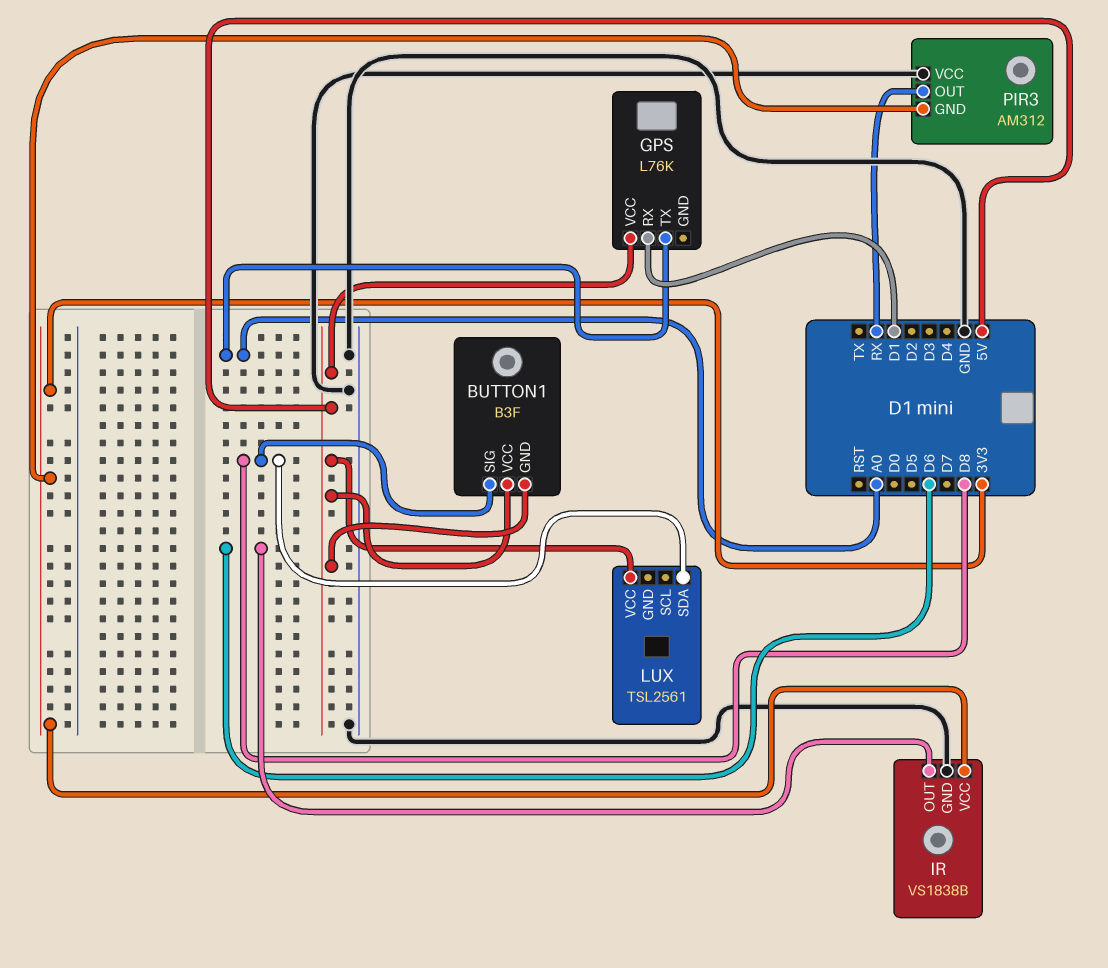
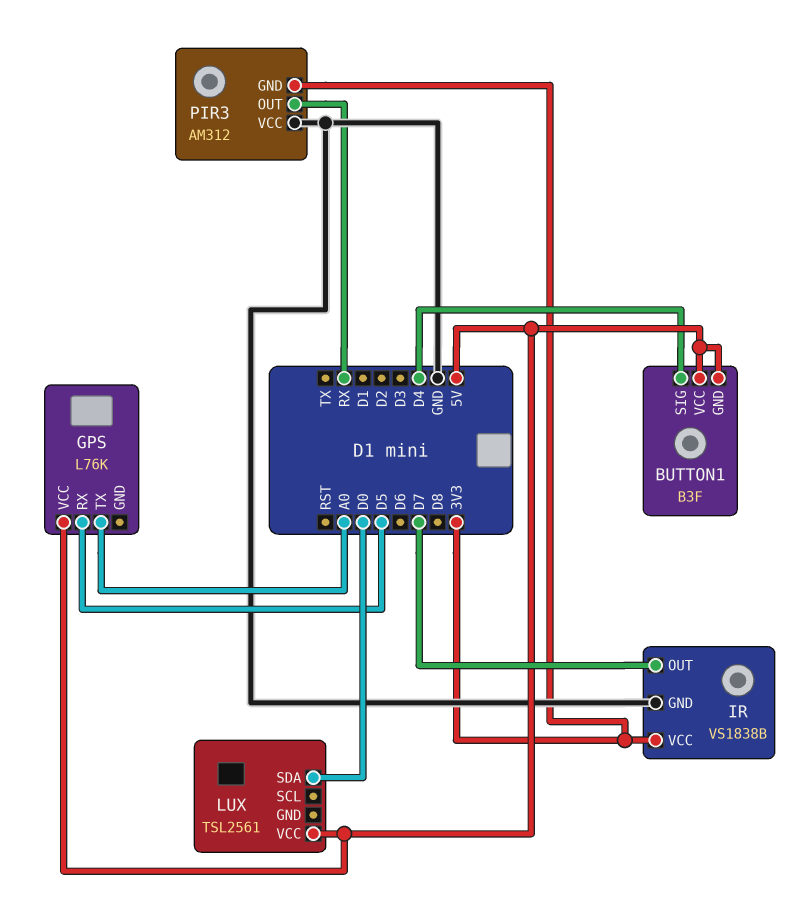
BUTTON1 pin SIG: D8 -> D4
GPS pin RX: D1 -> D5
IR pin OUT: D6 -> D7
LUX pin SDA: D8 -> D0

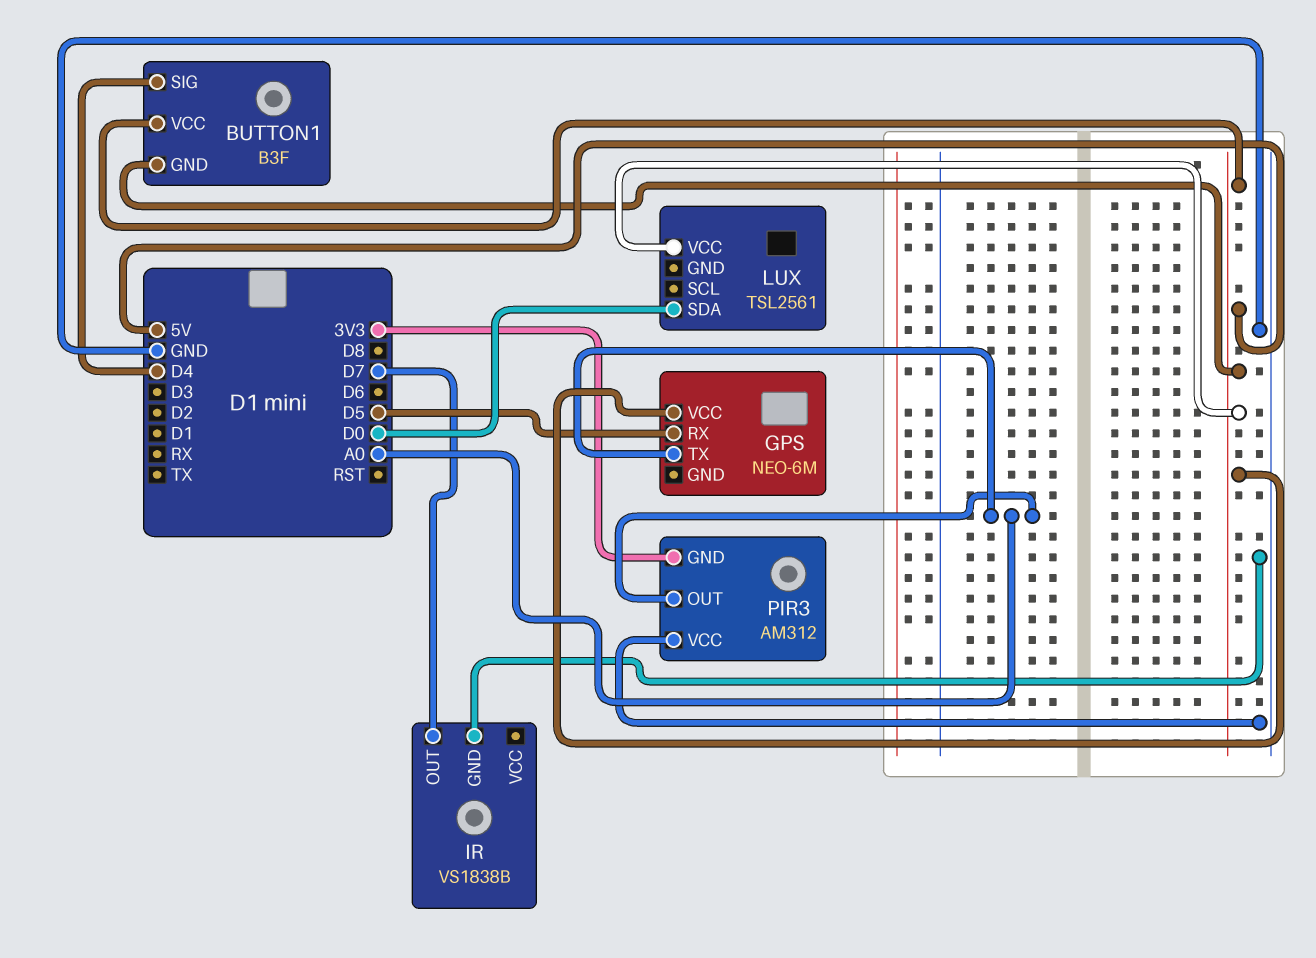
GPS: L76K -> NEO-6M
IR pin VCC: 3V3 -> none
PIR3 pin OUT: RX -> A0

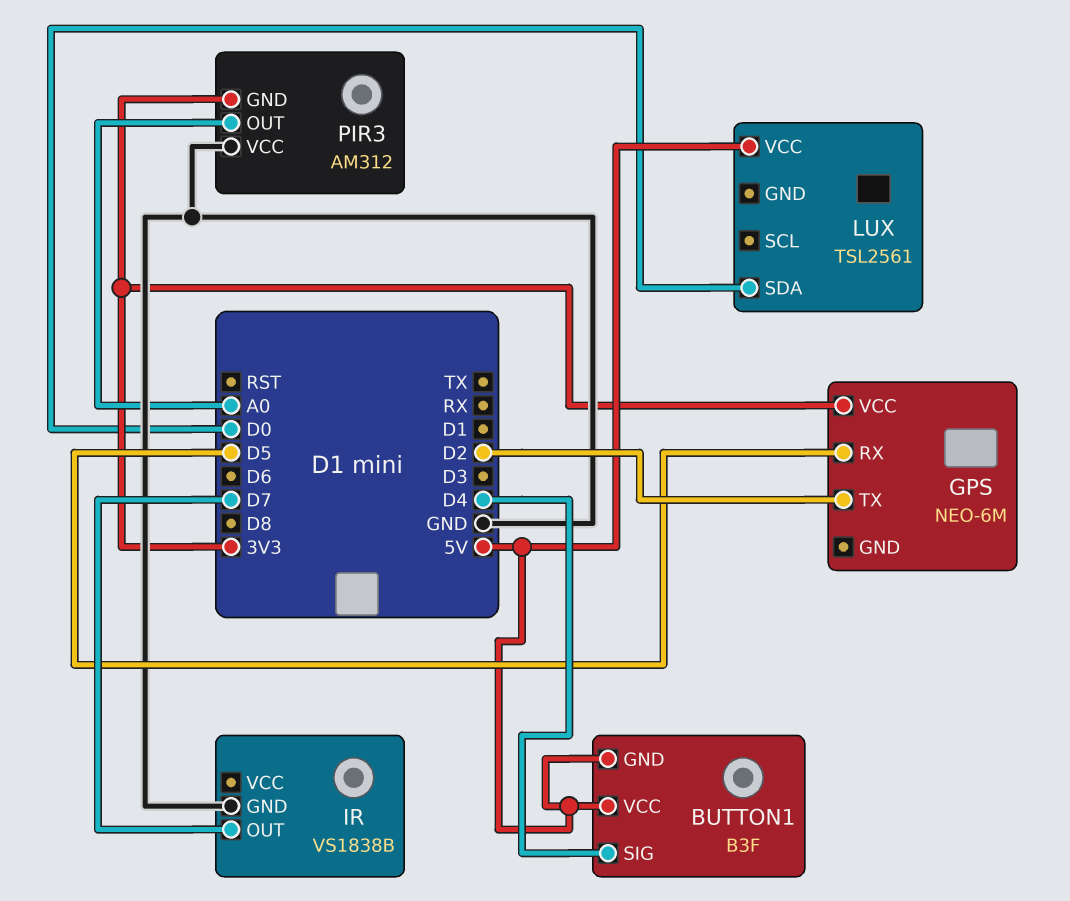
GPS pin TX: A0 -> D2
GPS pin VCC: 5V -> 3V3

